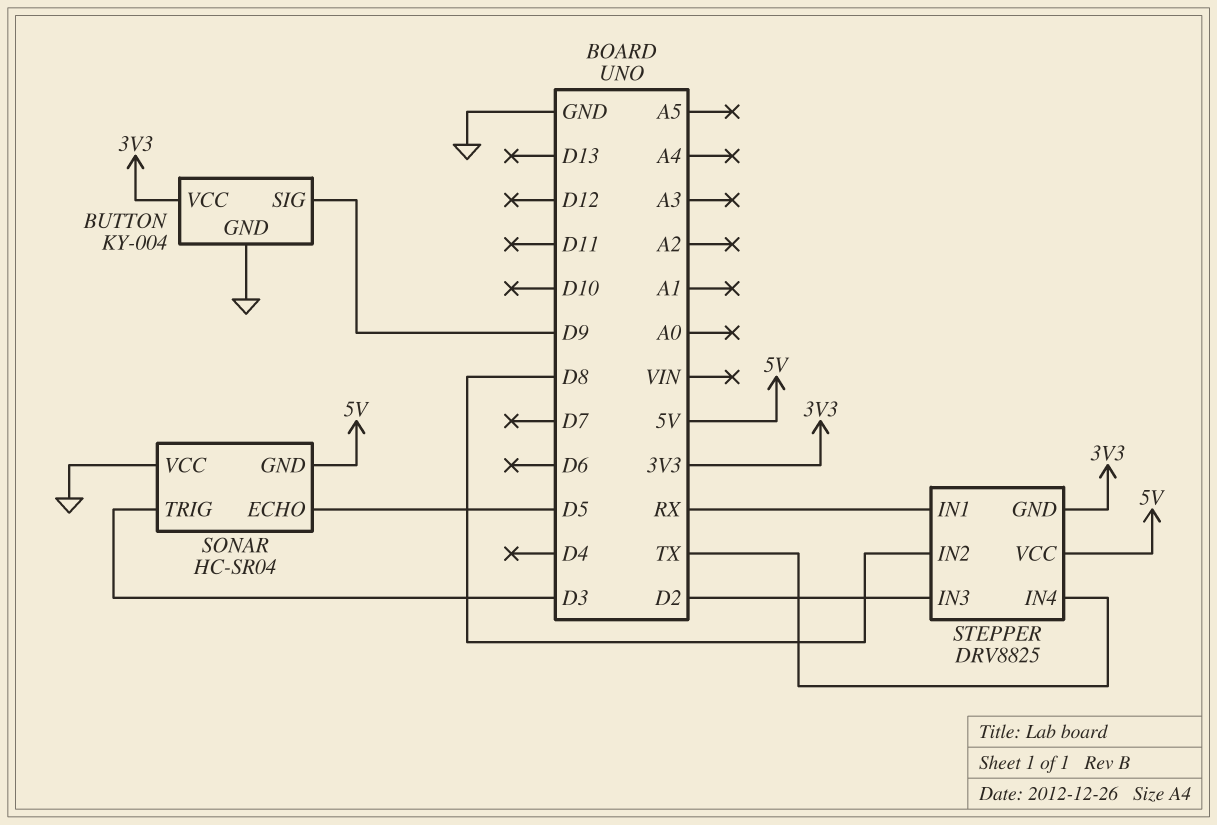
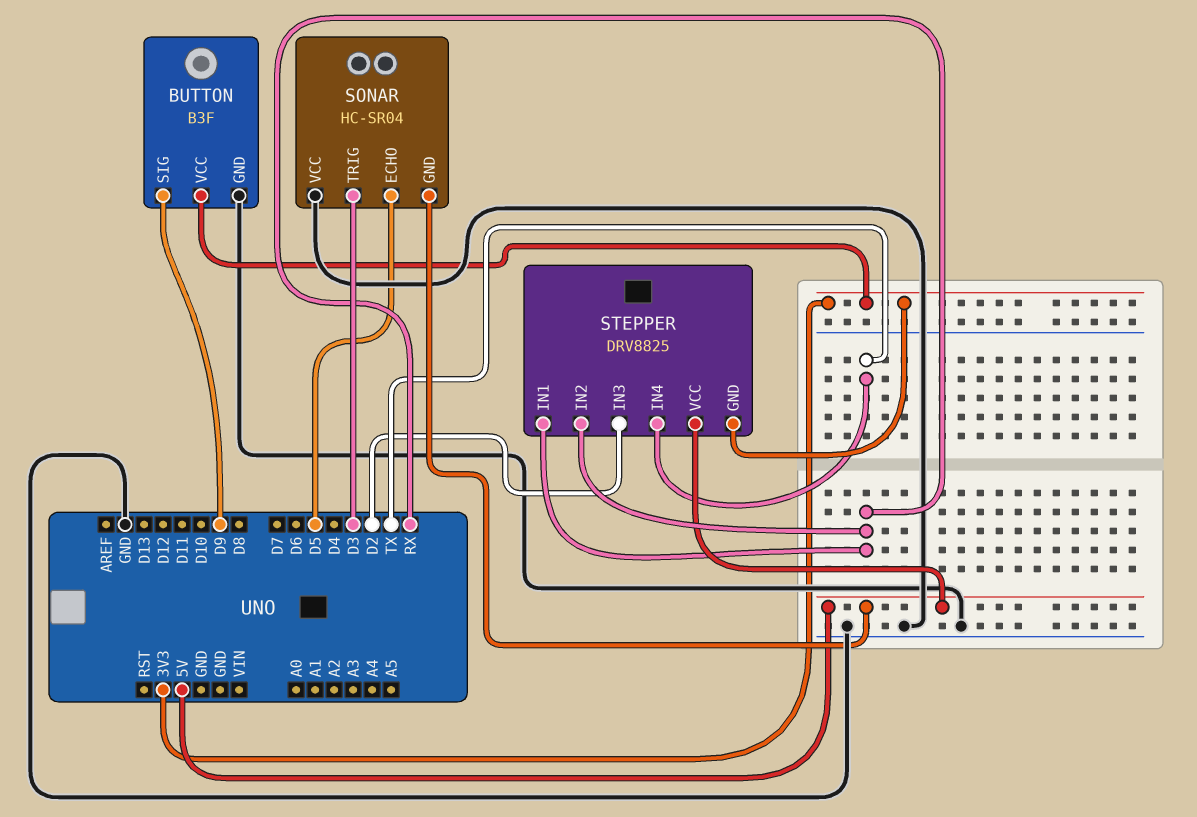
BUTTON: KY-004 -> B3F
STEPPER pin IN2: D8 -> RX

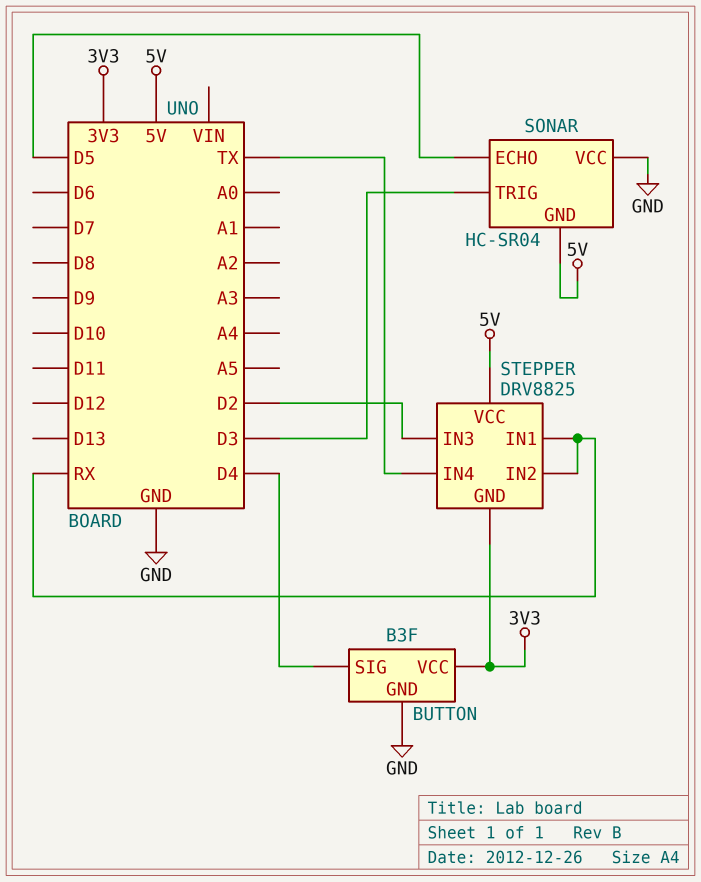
BUTTON pin SIG: D9 -> D4

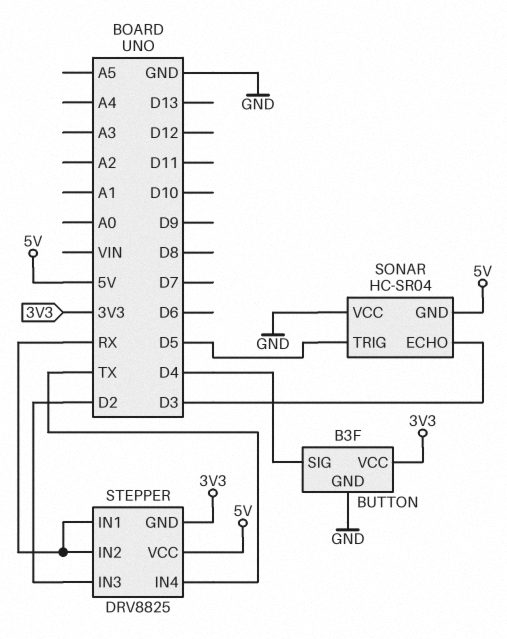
SONAR pin ECHO: D5 -> D3
SONAR pin TRIG: D3 -> D5

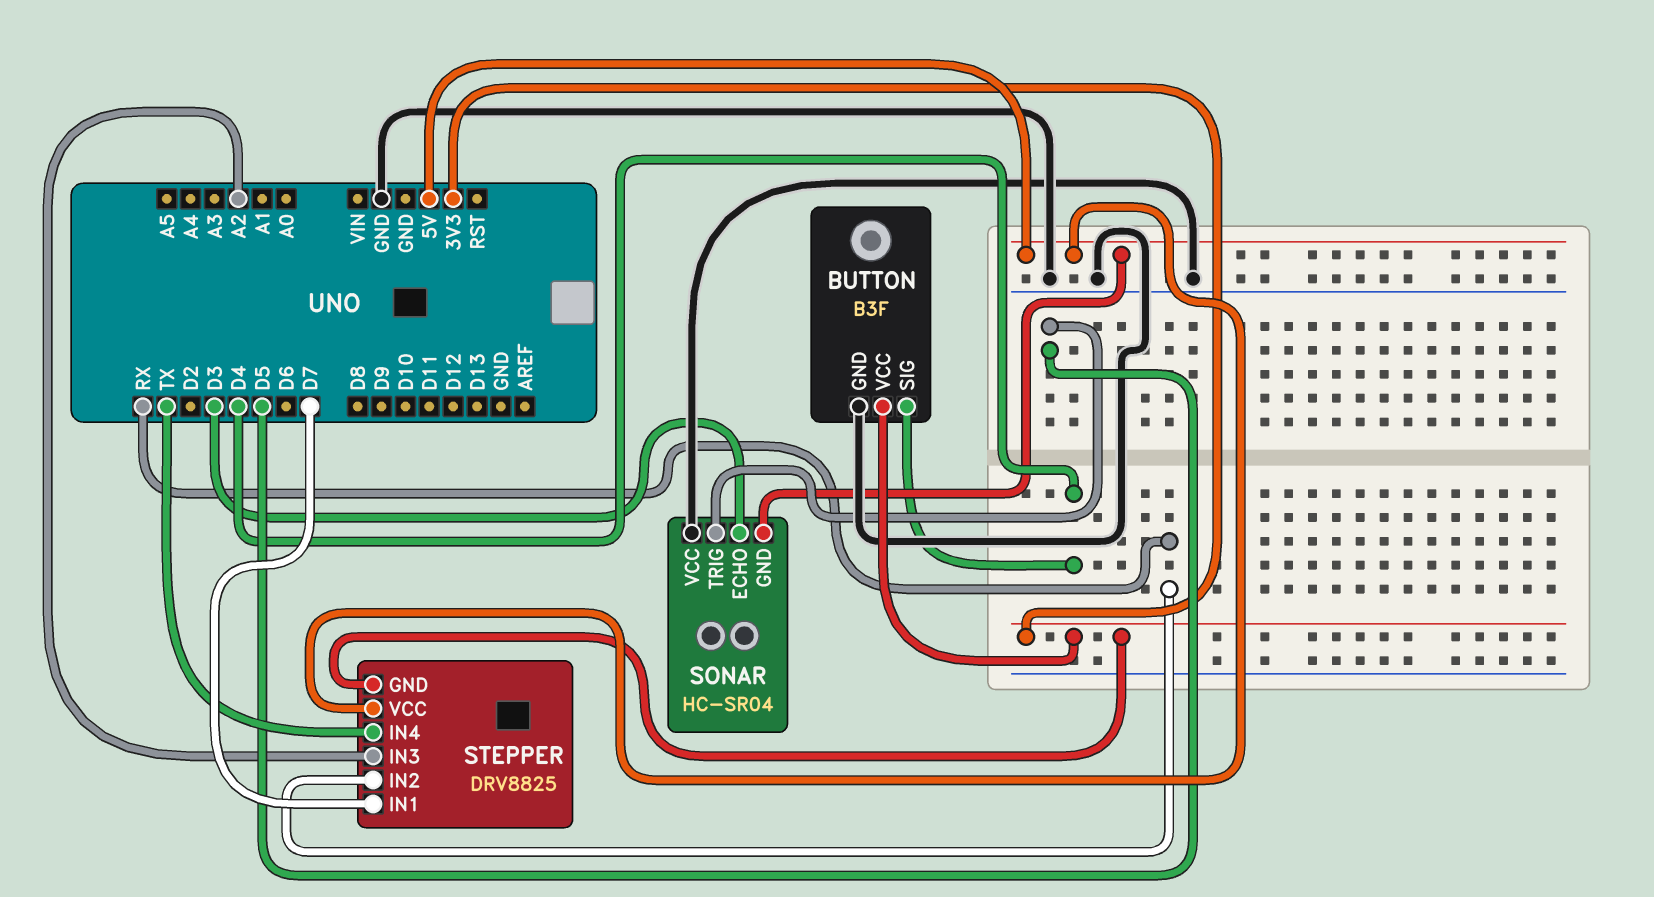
STEPPER pin IN1: RX -> D7
STEPPER pin IN3: D2 -> A2

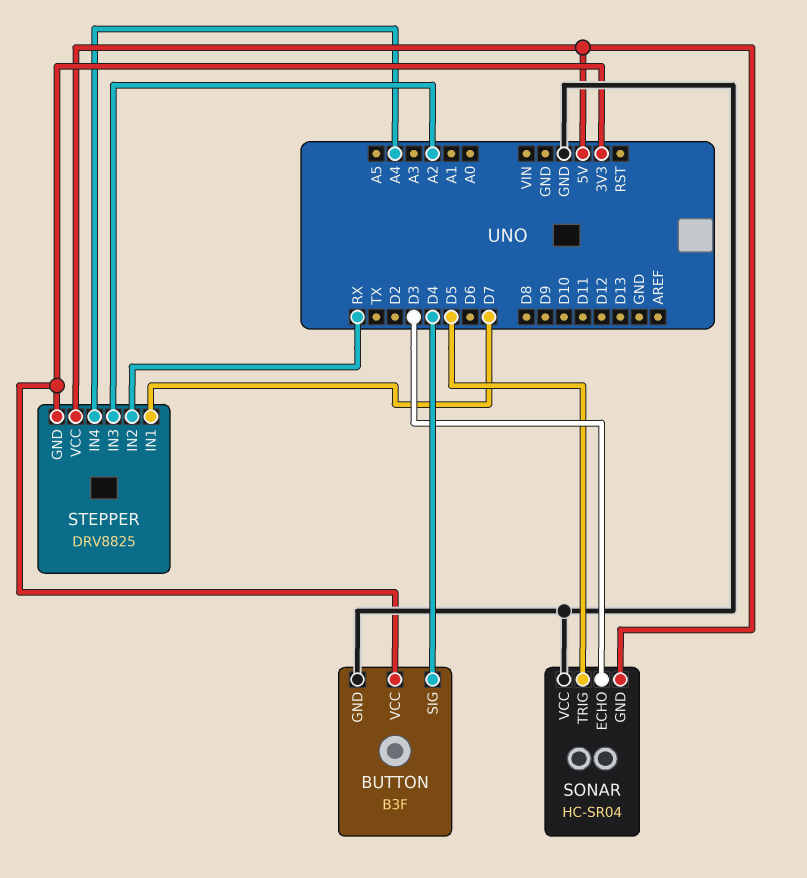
STEPPER pin IN4: TX -> A4

